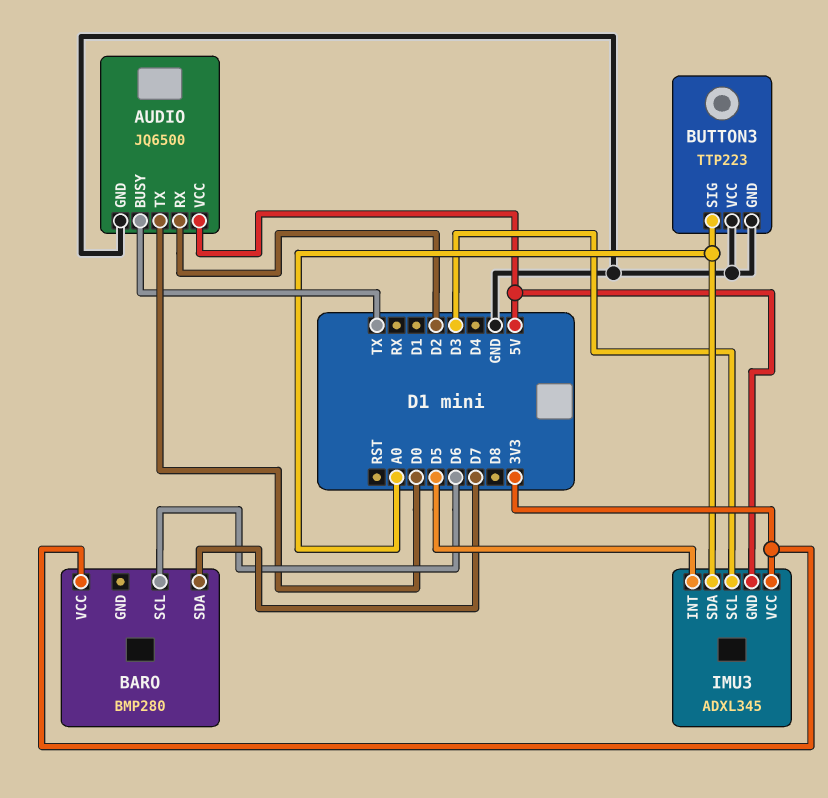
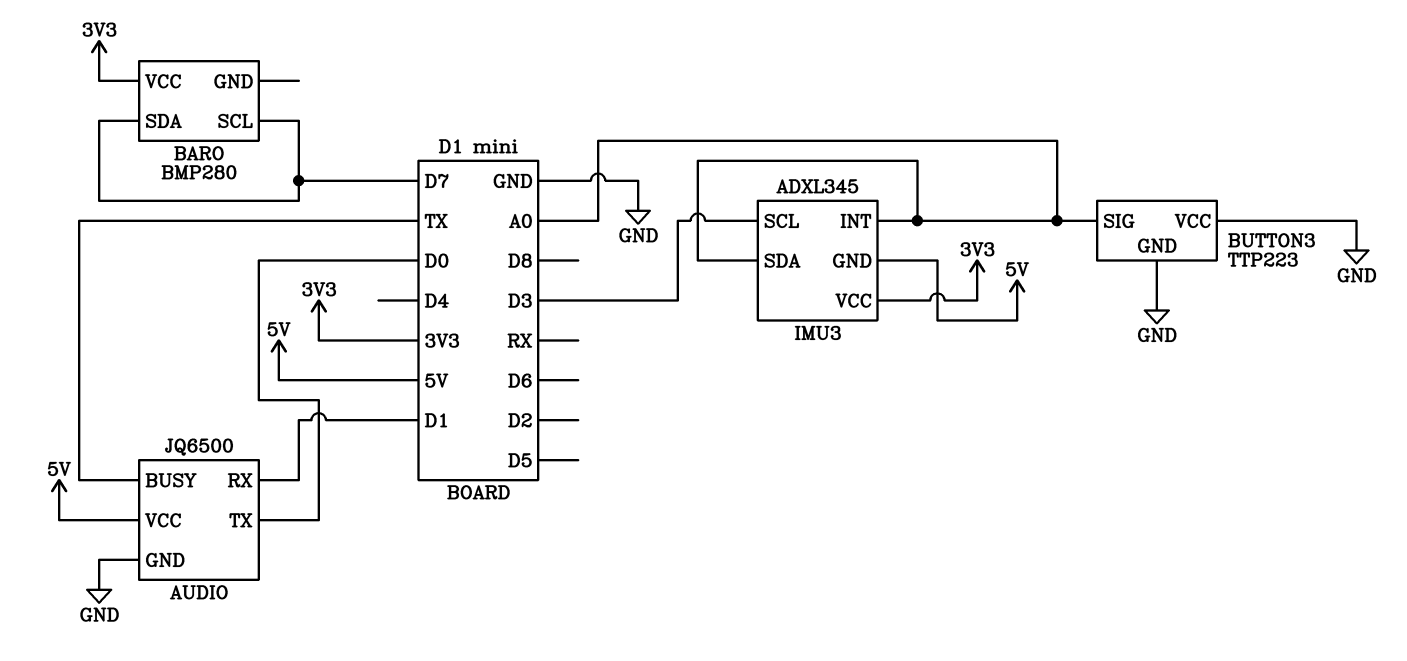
AUDIO pin RX: D2 -> D1
BARO pin SCL: D6 -> D7
IMU3 pin INT: D5 -> A0

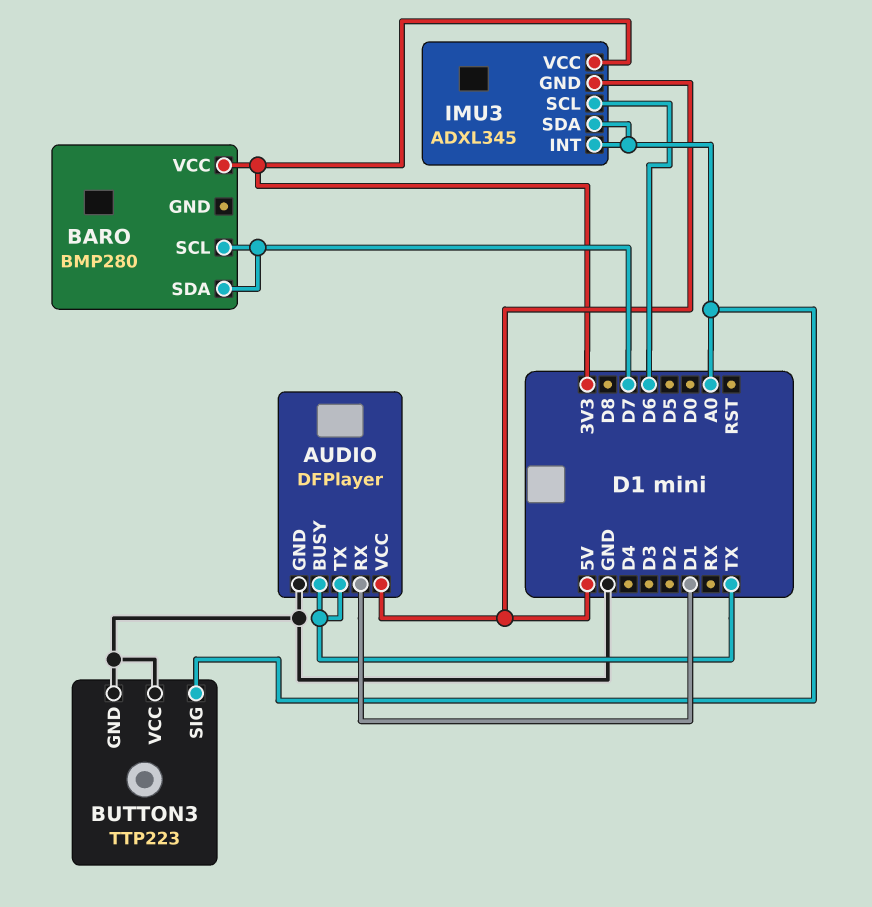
AUDIO: JQ6500 -> DFPlayer
AUDIO pin TX: D0 -> TX
IMU3 pin SCL: D3 -> D6

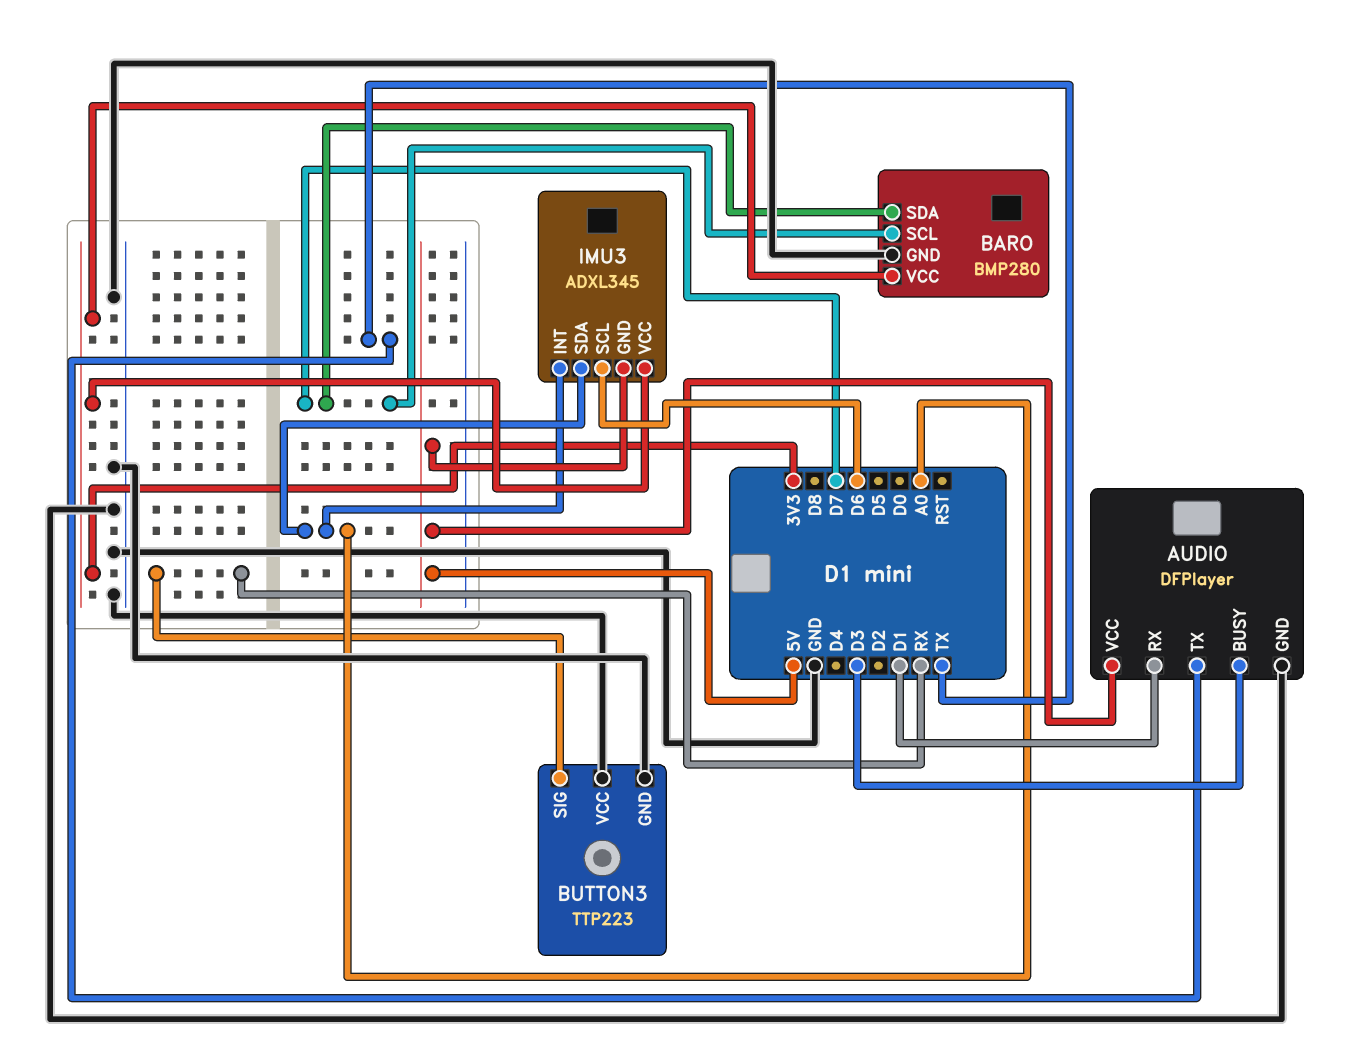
AUDIO pin BUSY: TX -> D3
BARO pin GND: none -> GND
BUTTON3 pin SIG: A0 -> RX

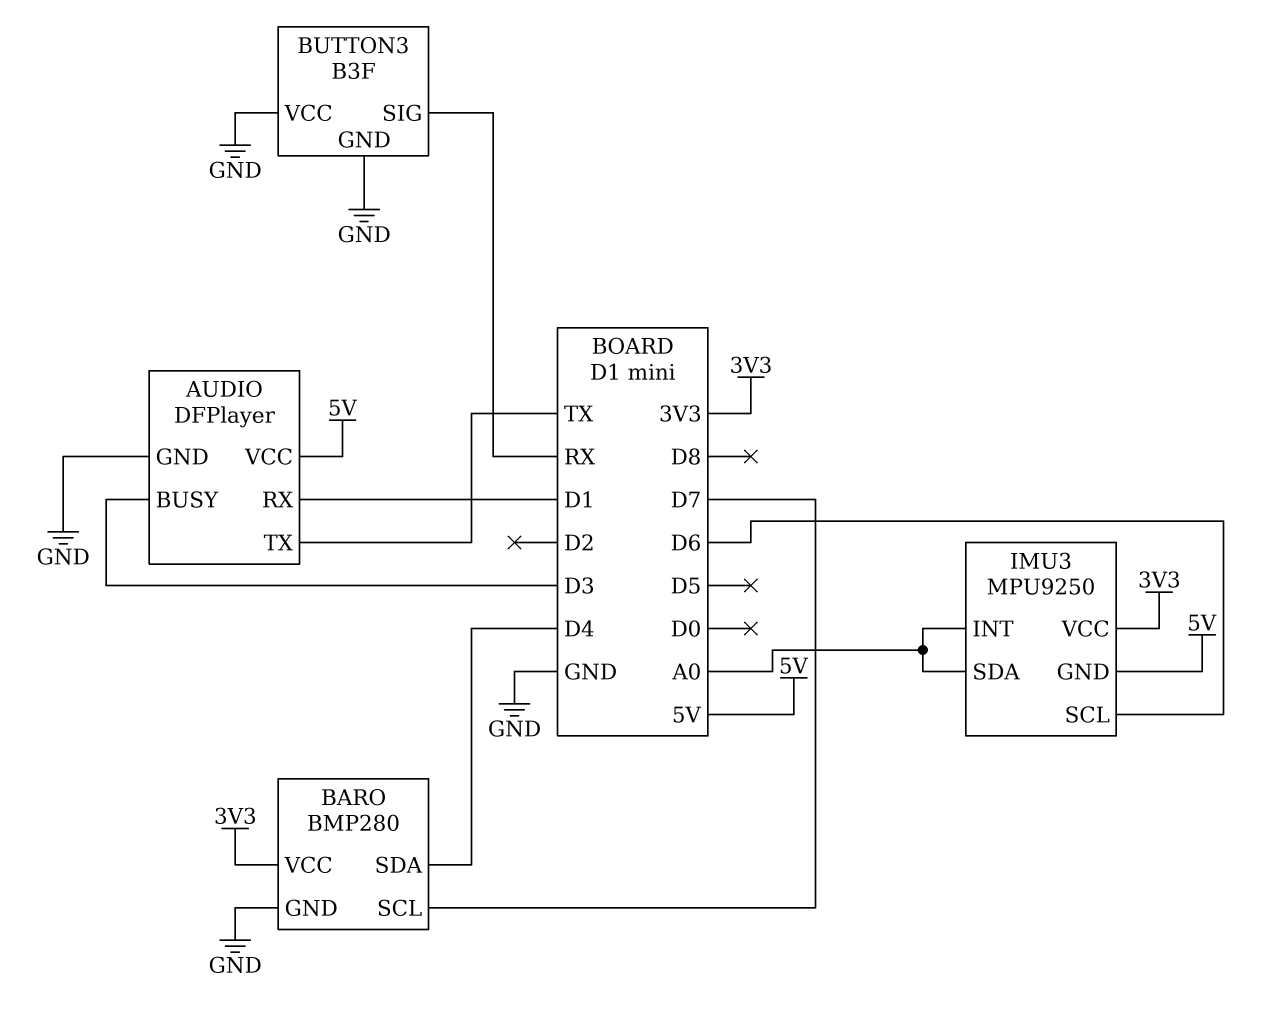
BARO pin SDA: D7 -> D4
BUTTON3: TTP223 -> B3F
IMU3: ADXL345 -> MPU9250

